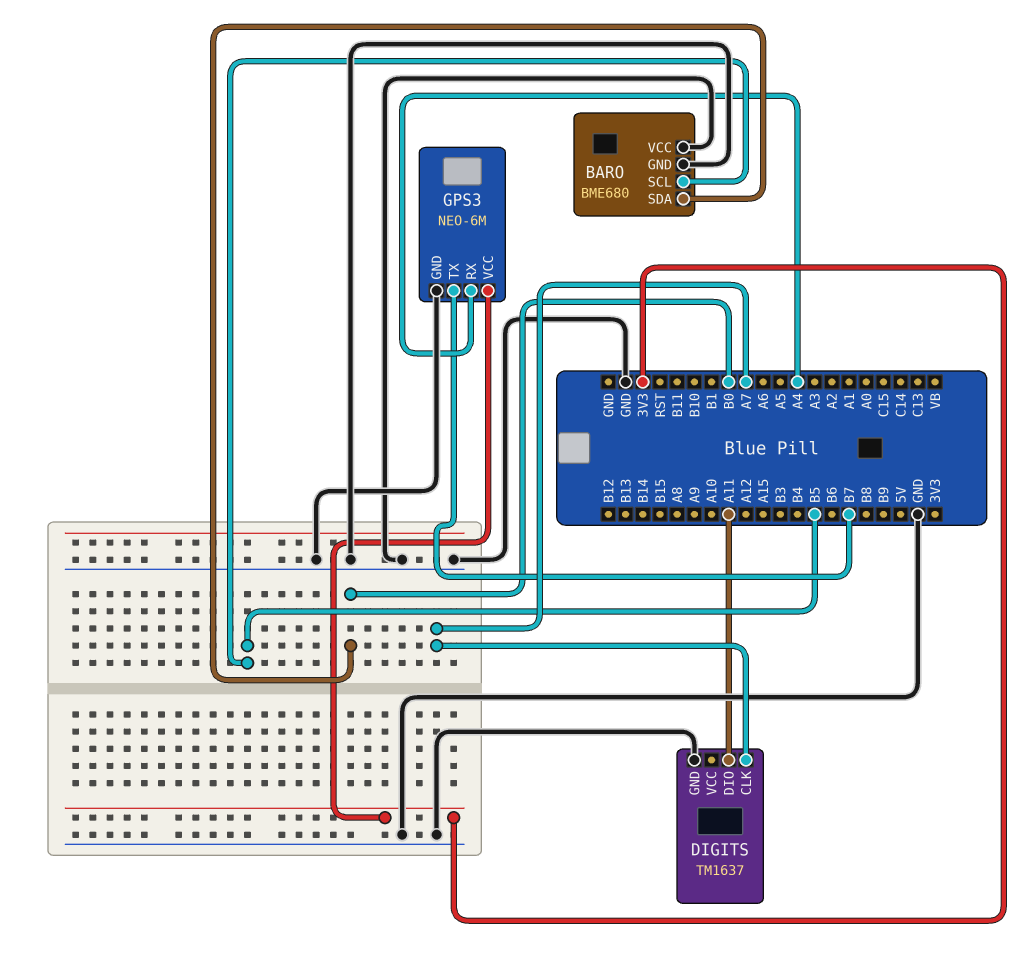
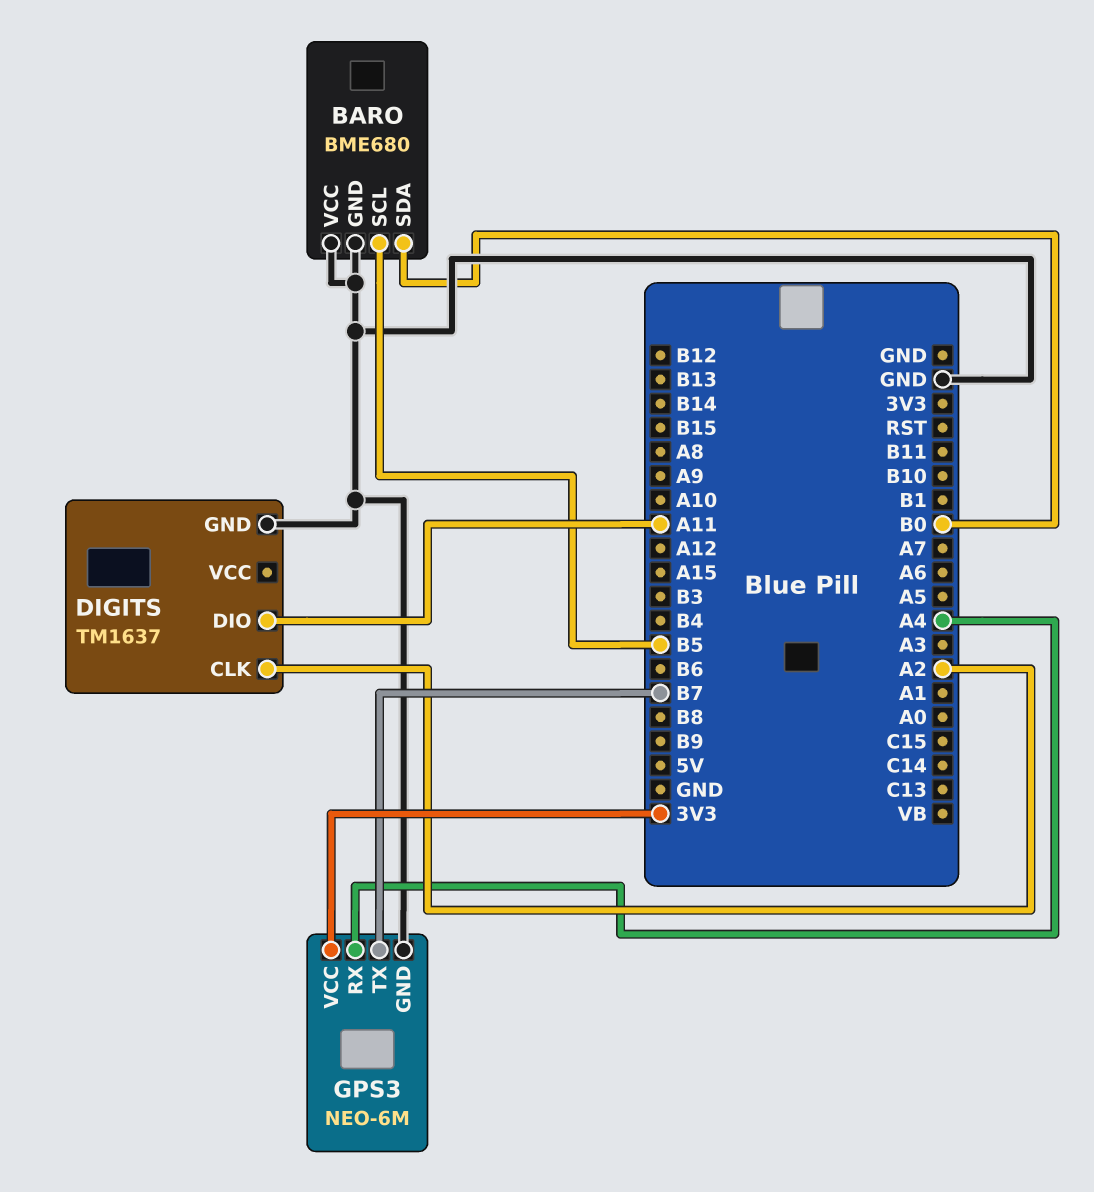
DIGITS pin CLK: A7 -> A2

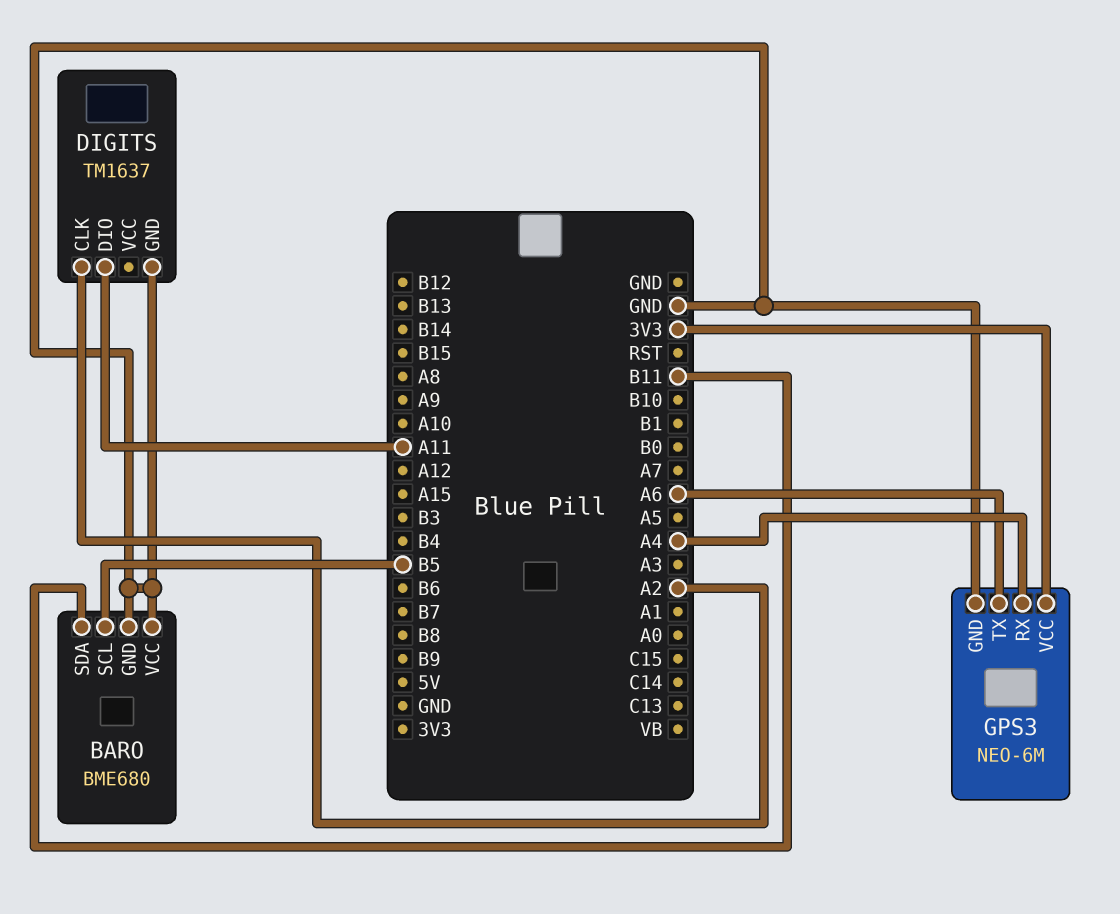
BARO pin SDA: B0 -> B11
GPS3 pin TX: B7 -> A6

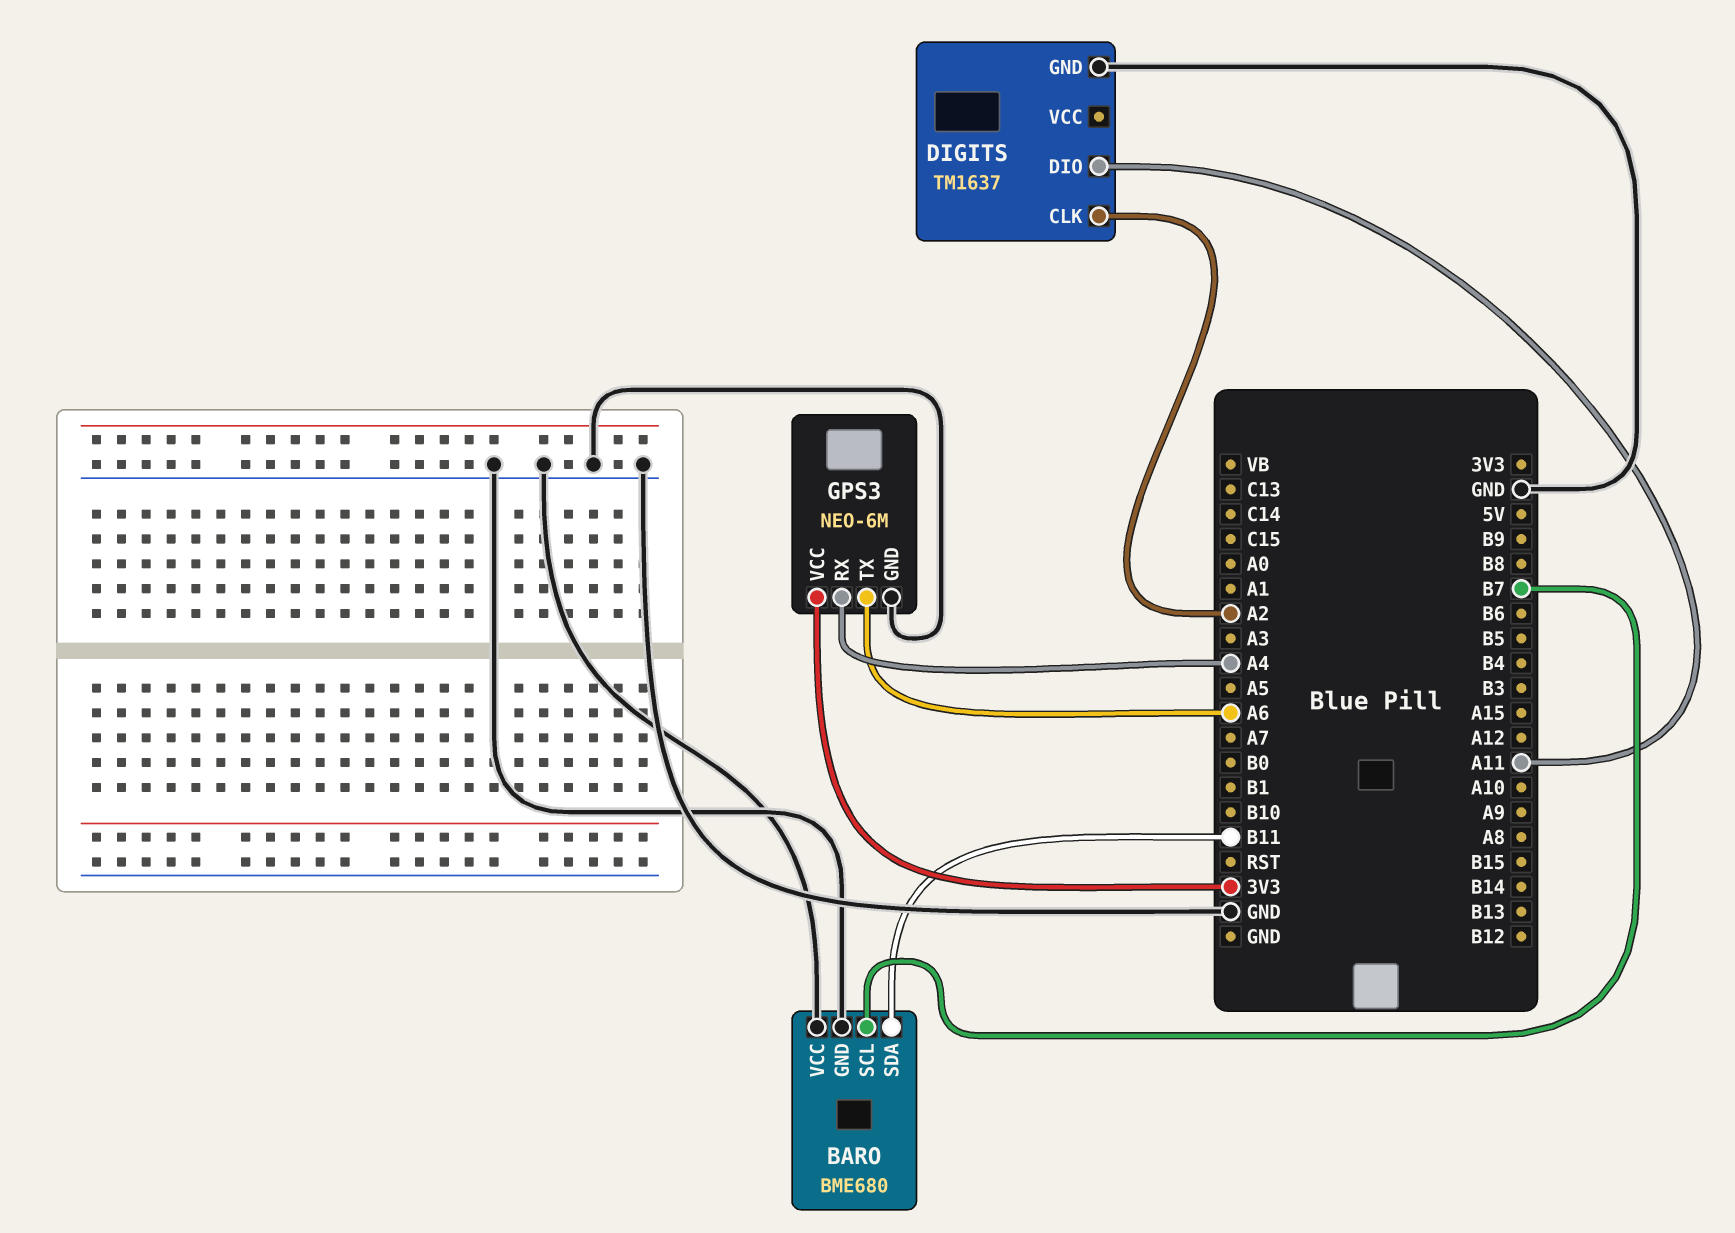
BARO pin SCL: B5 -> B7

